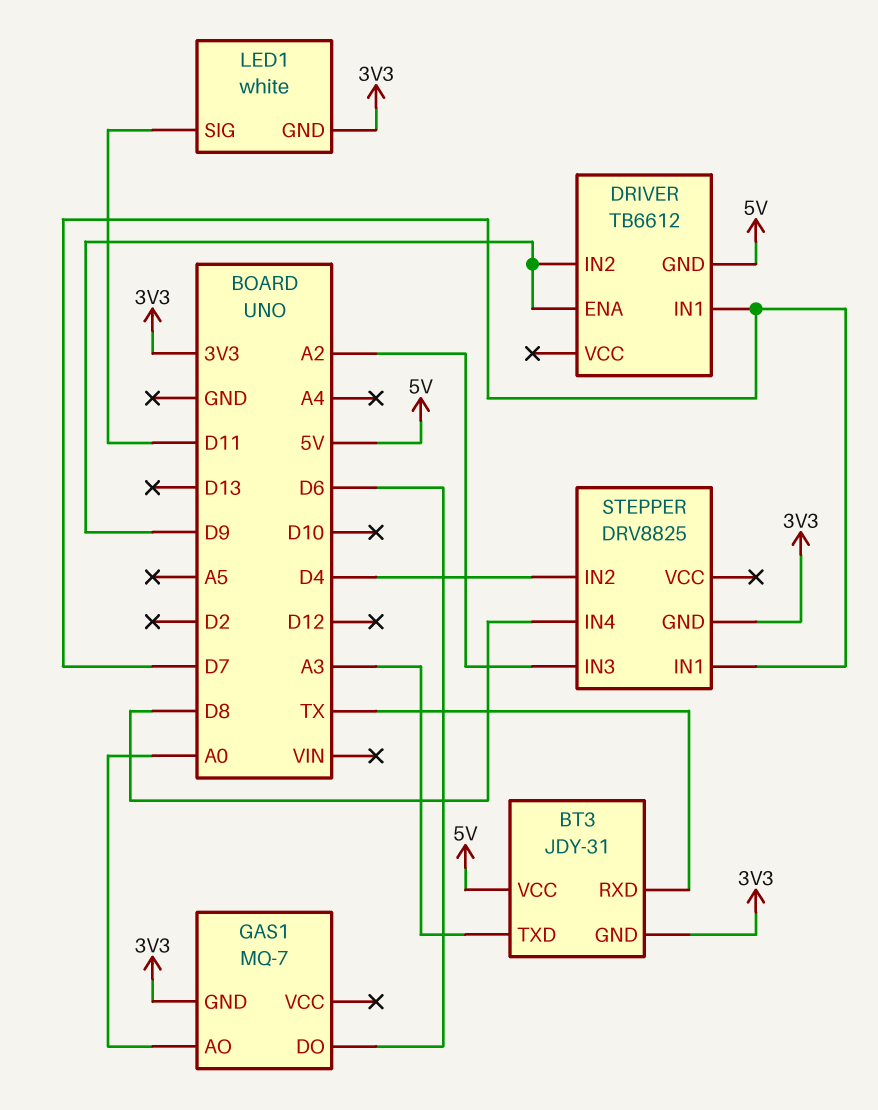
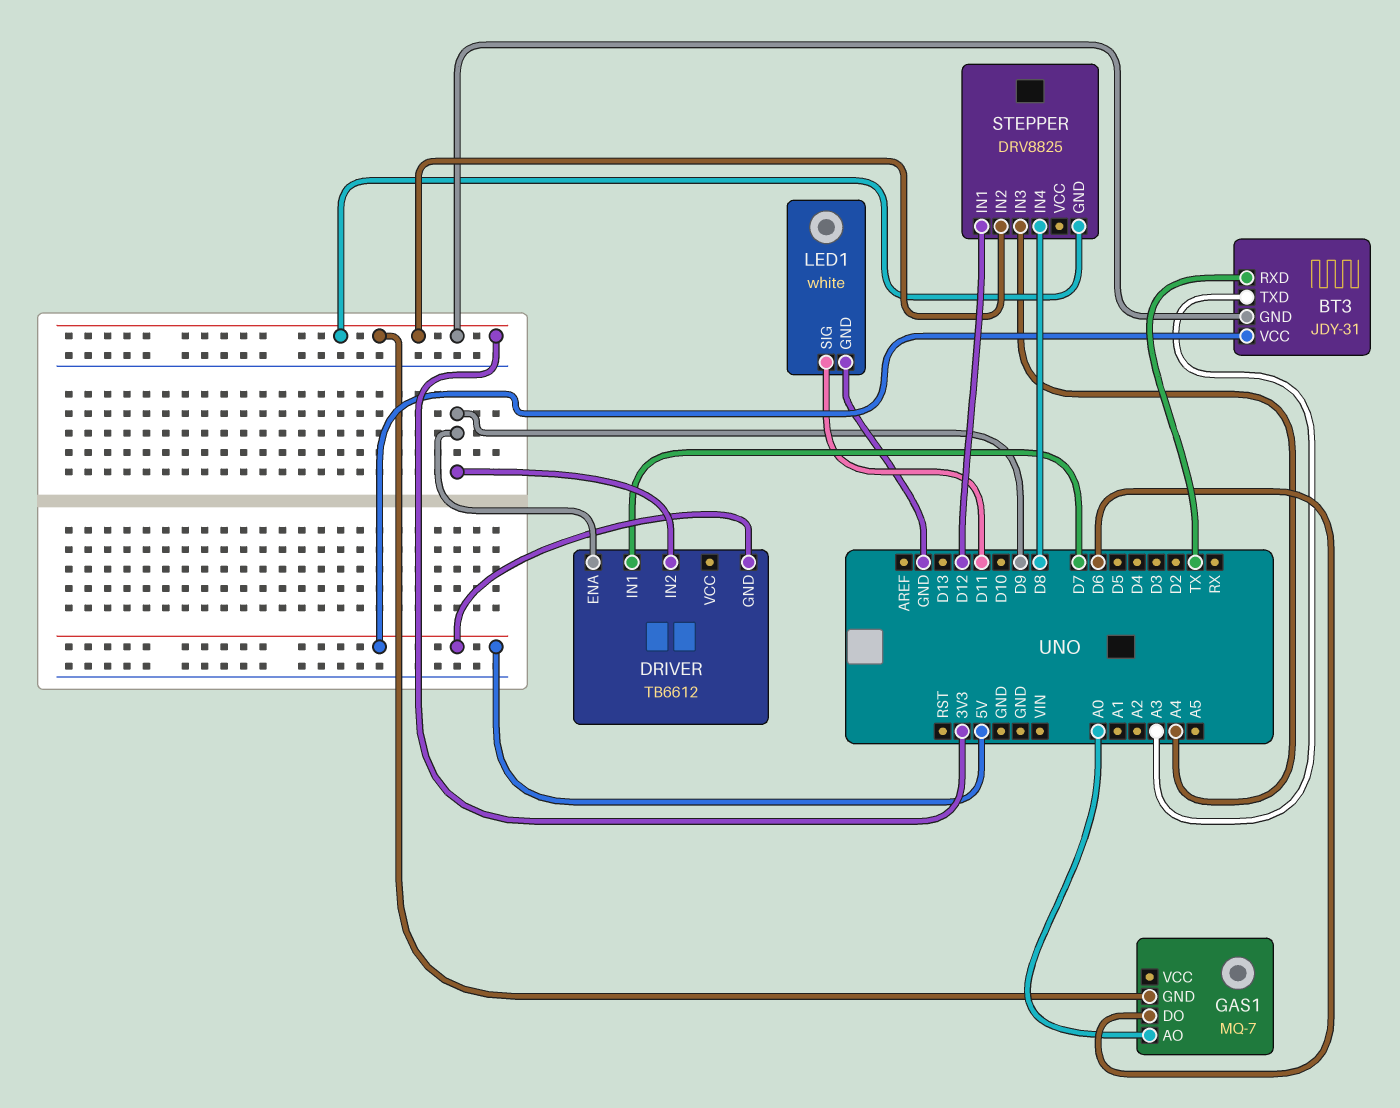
LED1 pin GND: 3V3 -> GND
STEPPER pin IN1: D7 -> D12
STEPPER pin IN2: D4 -> 3V3
STEPPER pin IN3: A2 -> A4

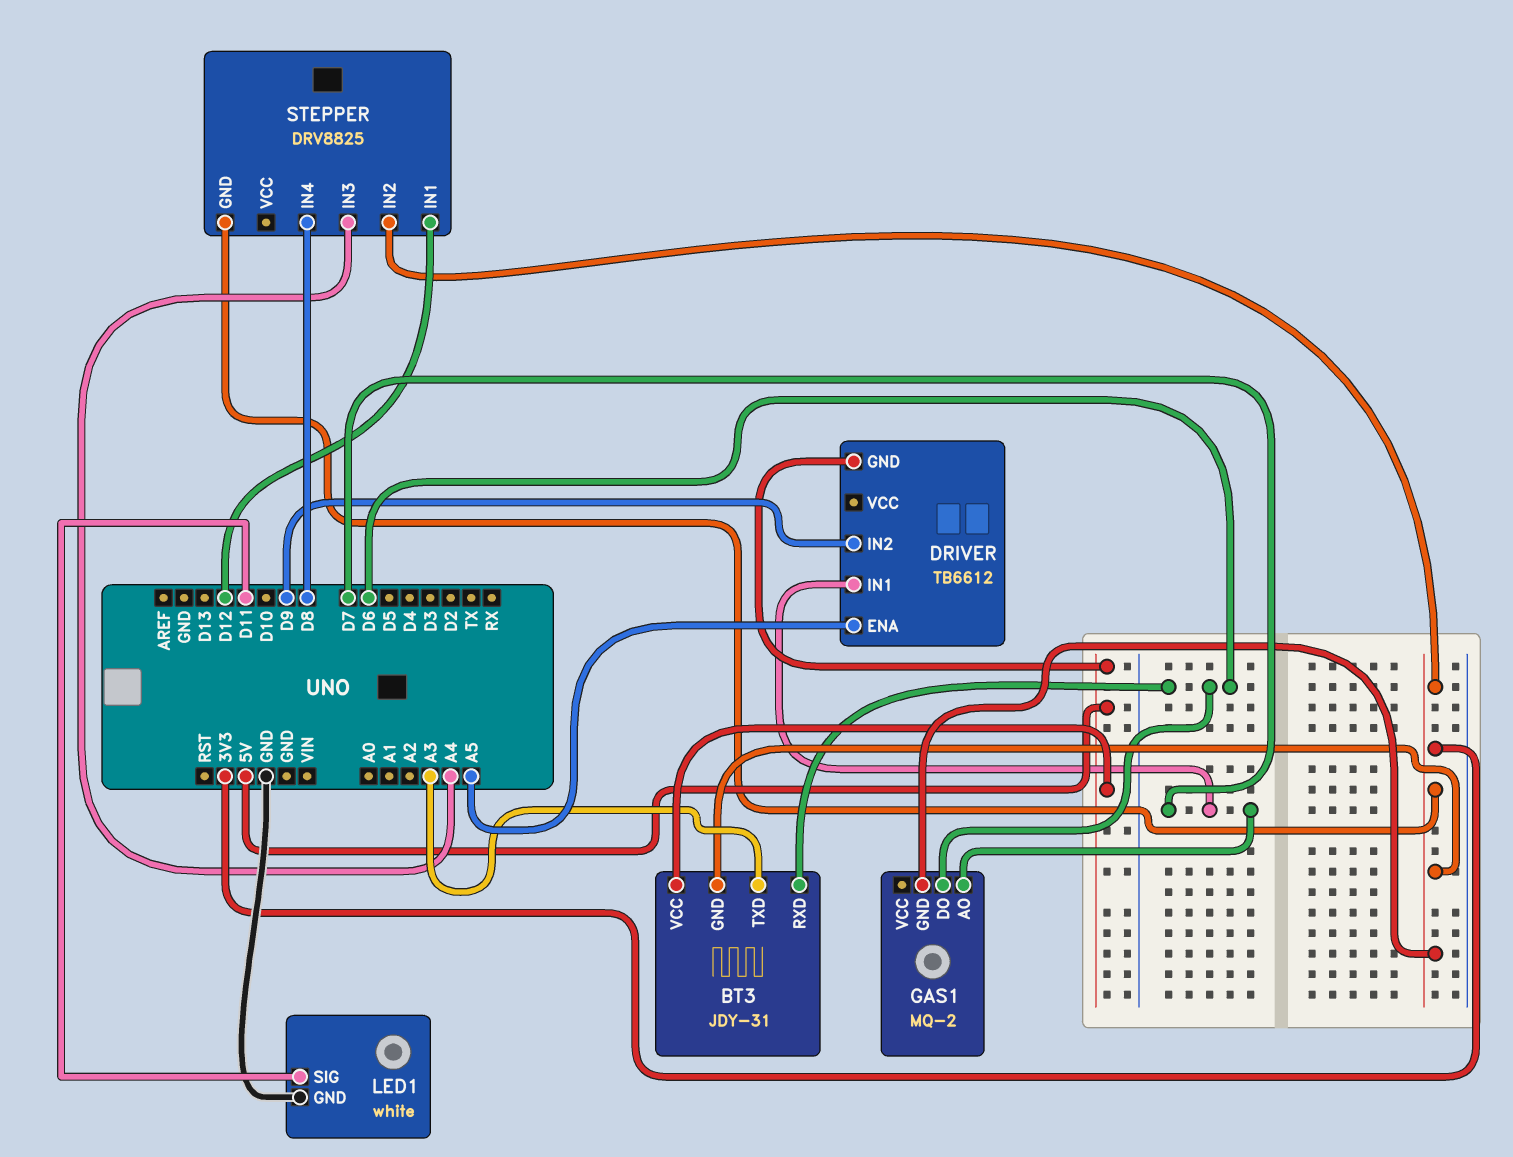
BT3 pin RXD: TX -> D6
DRIVER pin ENA: D9 -> A5
GAS1: MQ-7 -> MQ-2
GAS1 pin AO: A0 -> D7

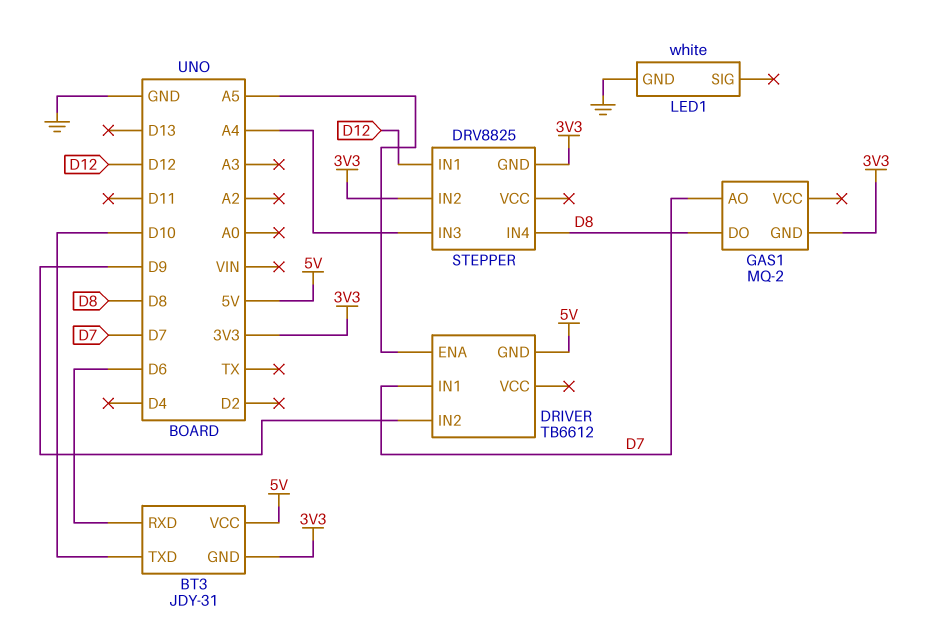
BT3 pin TXD: A3 -> D10
GAS1 pin DO: D6 -> D8
LED1 pin SIG: D11 -> none

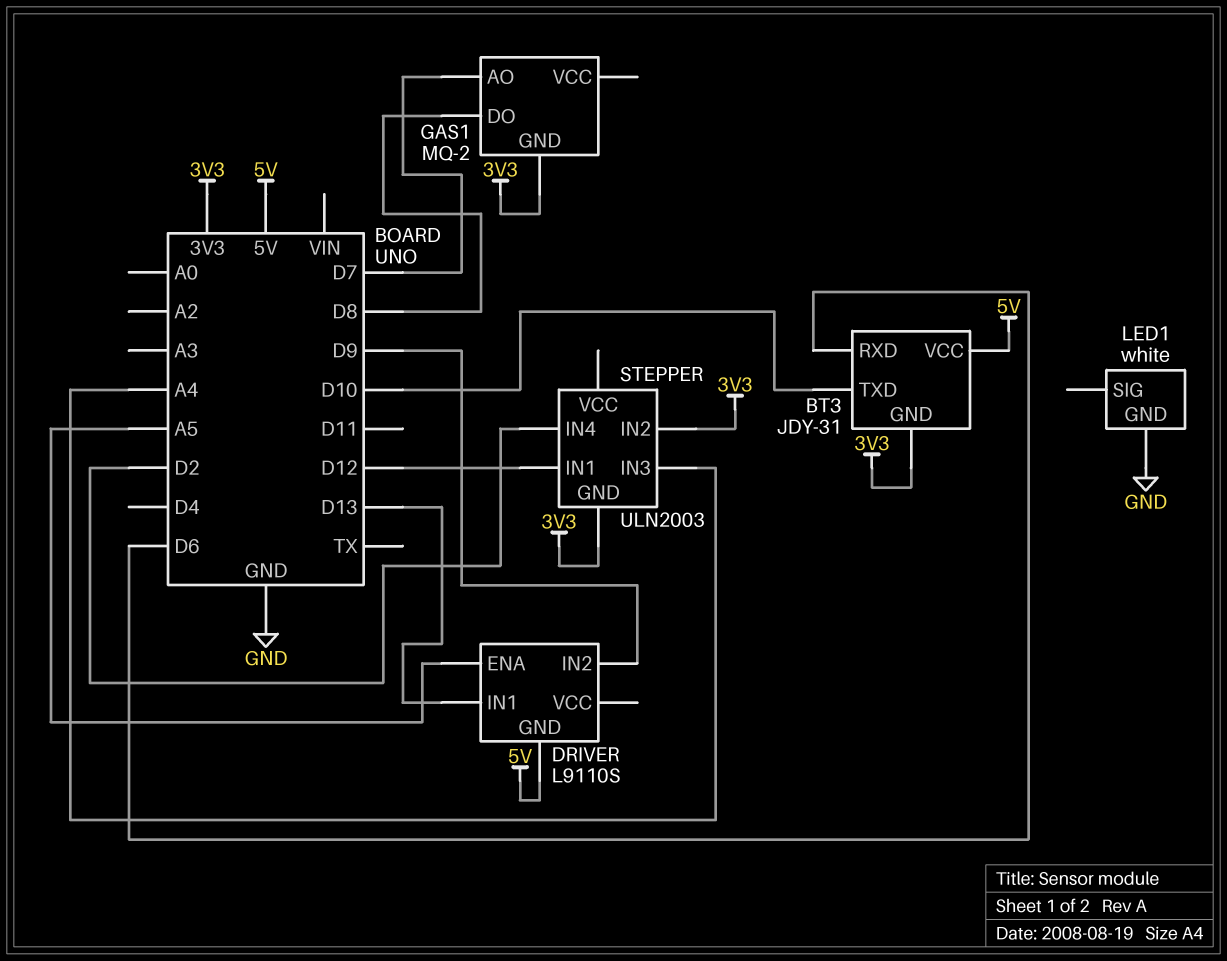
DRIVER: TB6612 -> L9110S
DRIVER pin IN1: D7 -> D13
STEPPER: DRV8825 -> ULN2003
STEPPER pin IN4: D8 -> D2

